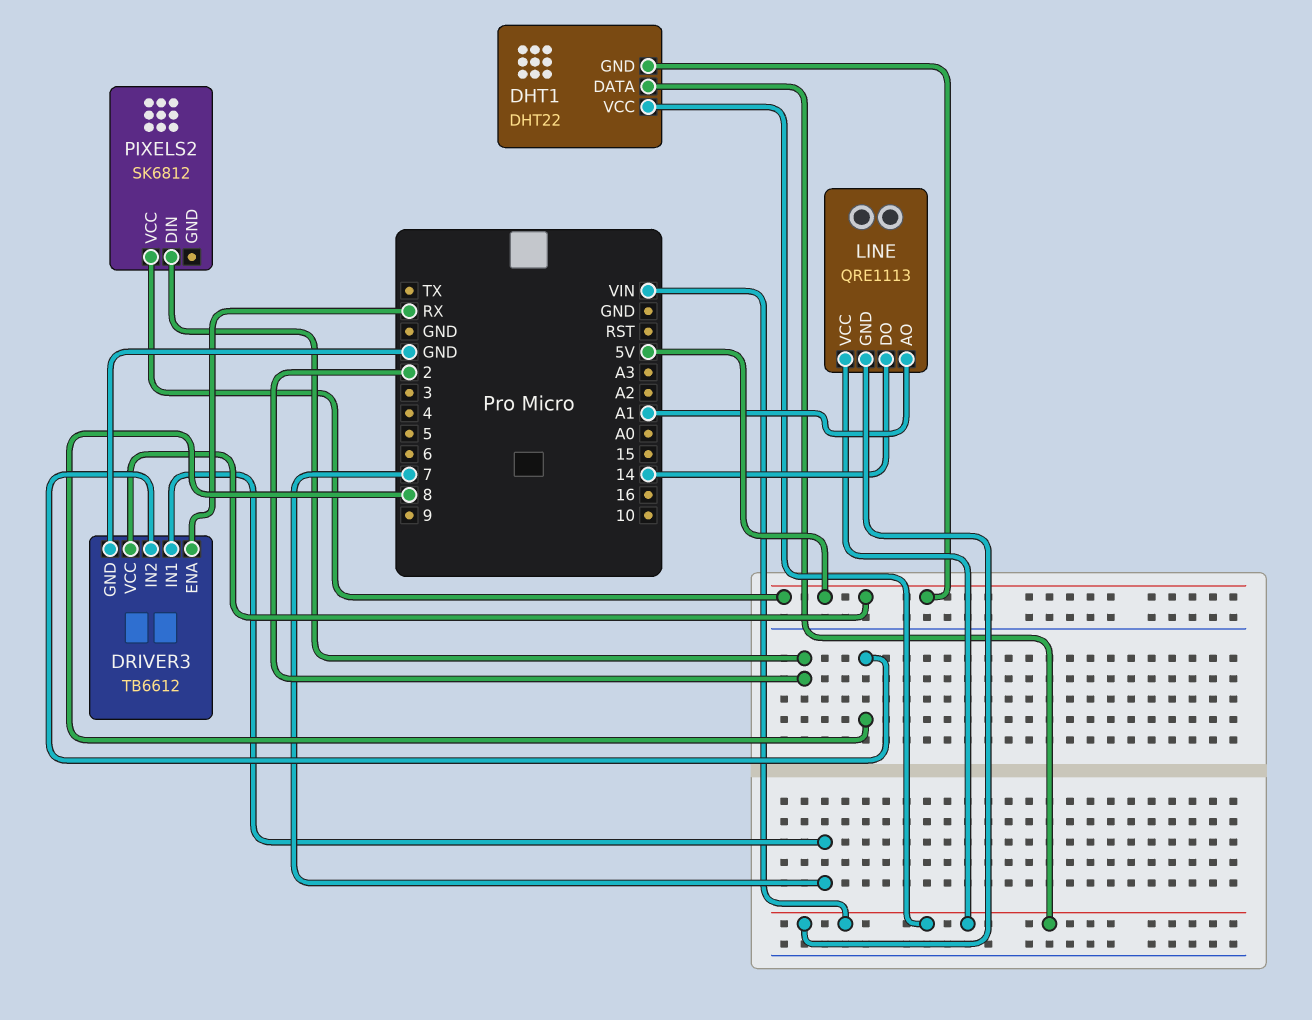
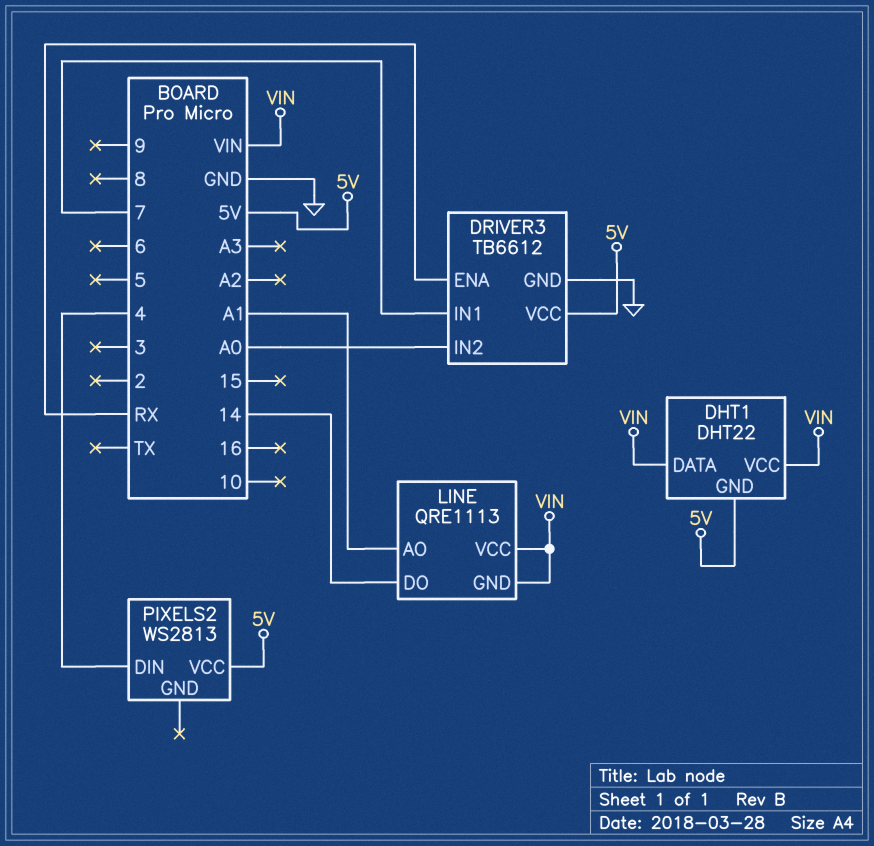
DRIVER3 pin IN2: 8 -> A0
PIXELS2: SK6812 -> WS2813
PIXELS2 pin DIN: 2 -> 4

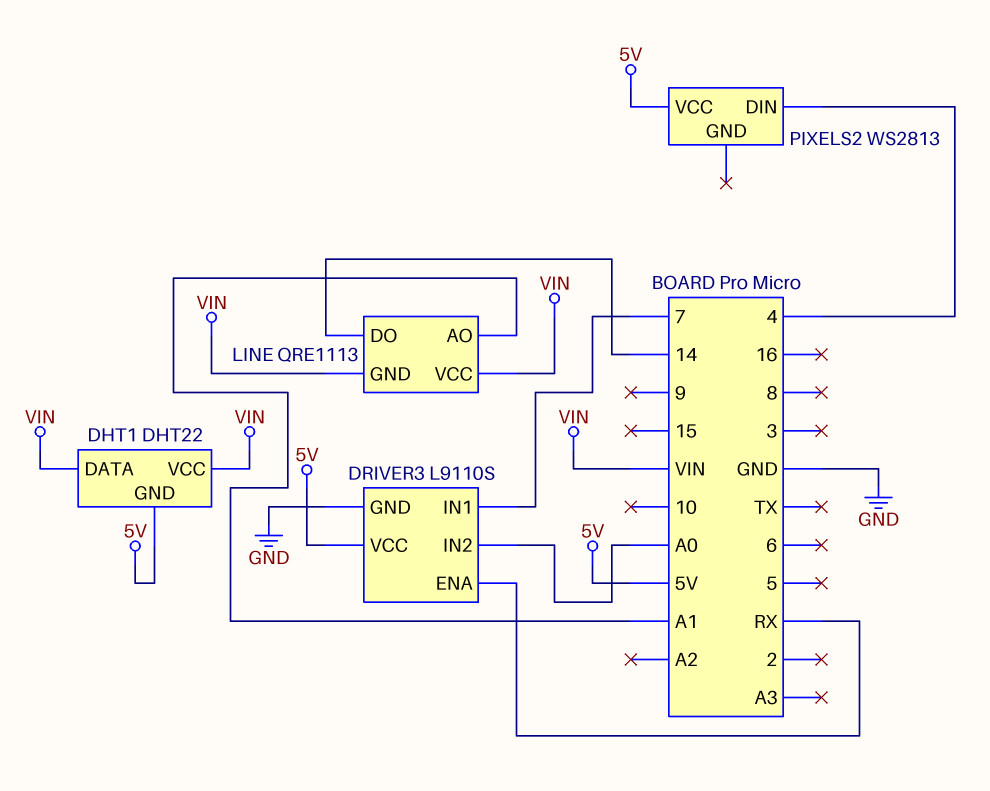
DRIVER3: TB6612 -> L9110S

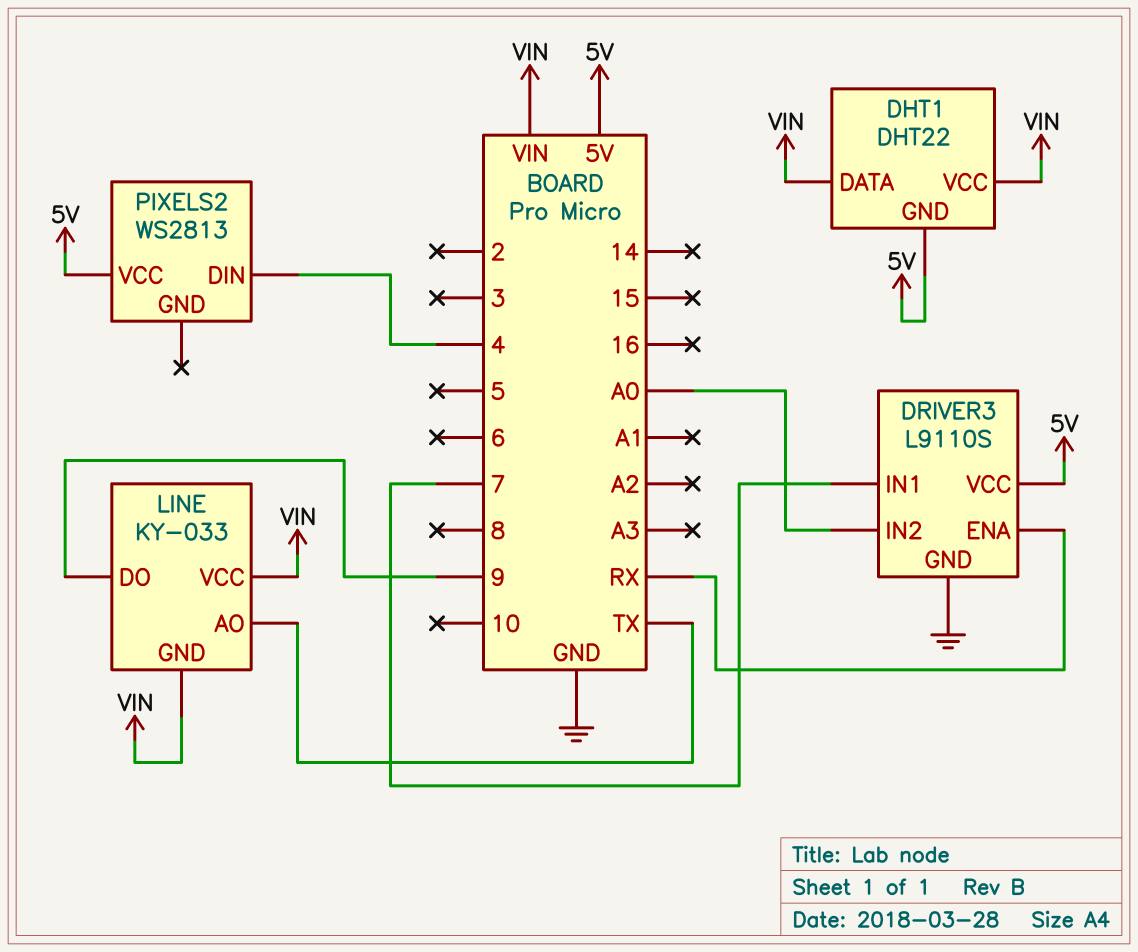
LINE: QRE1113 -> KY-033
LINE pin AO: A1 -> TX
LINE pin DO: 14 -> 9

